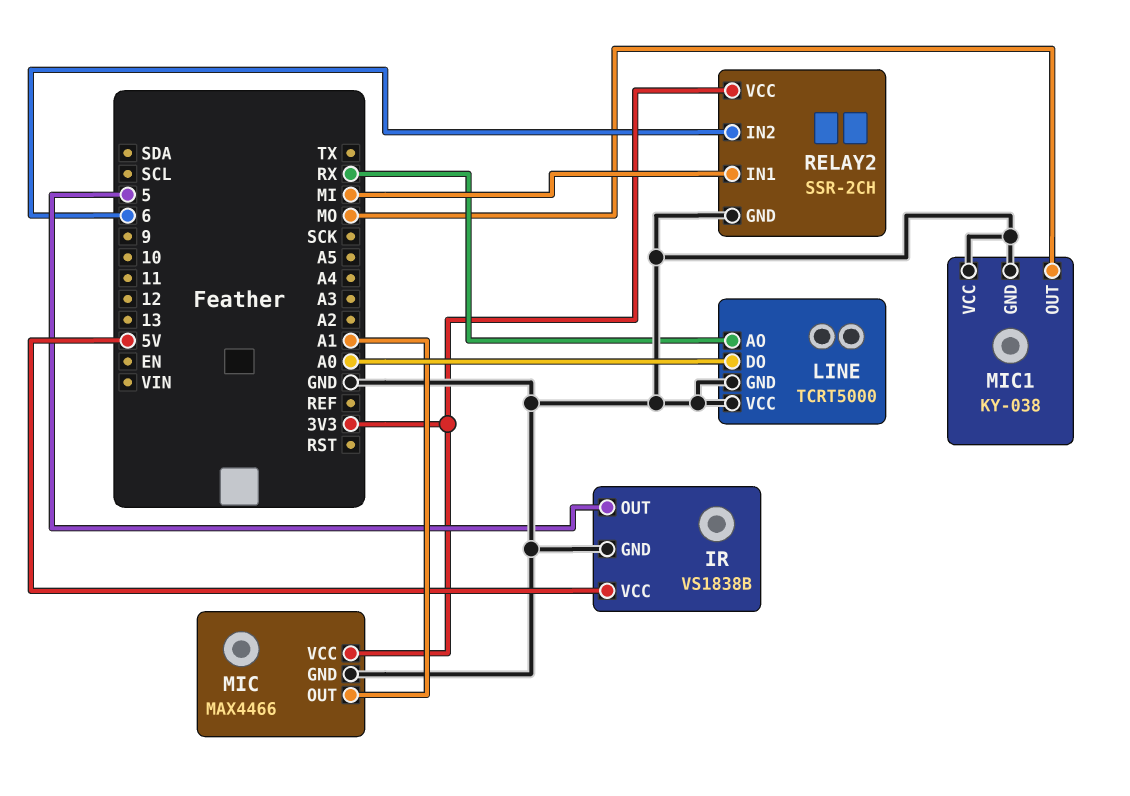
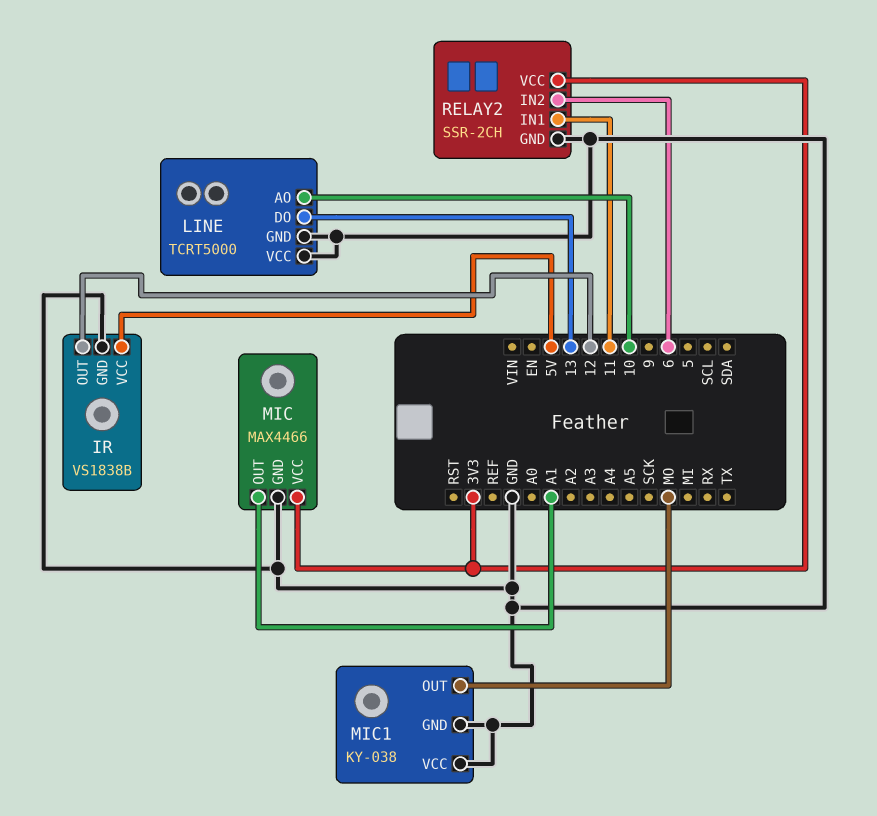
IR pin OUT: 5 -> 12
LINE pin AO: RX -> 10
LINE pin DO: A0 -> 13
RELAY2 pin IN1: MI -> 11

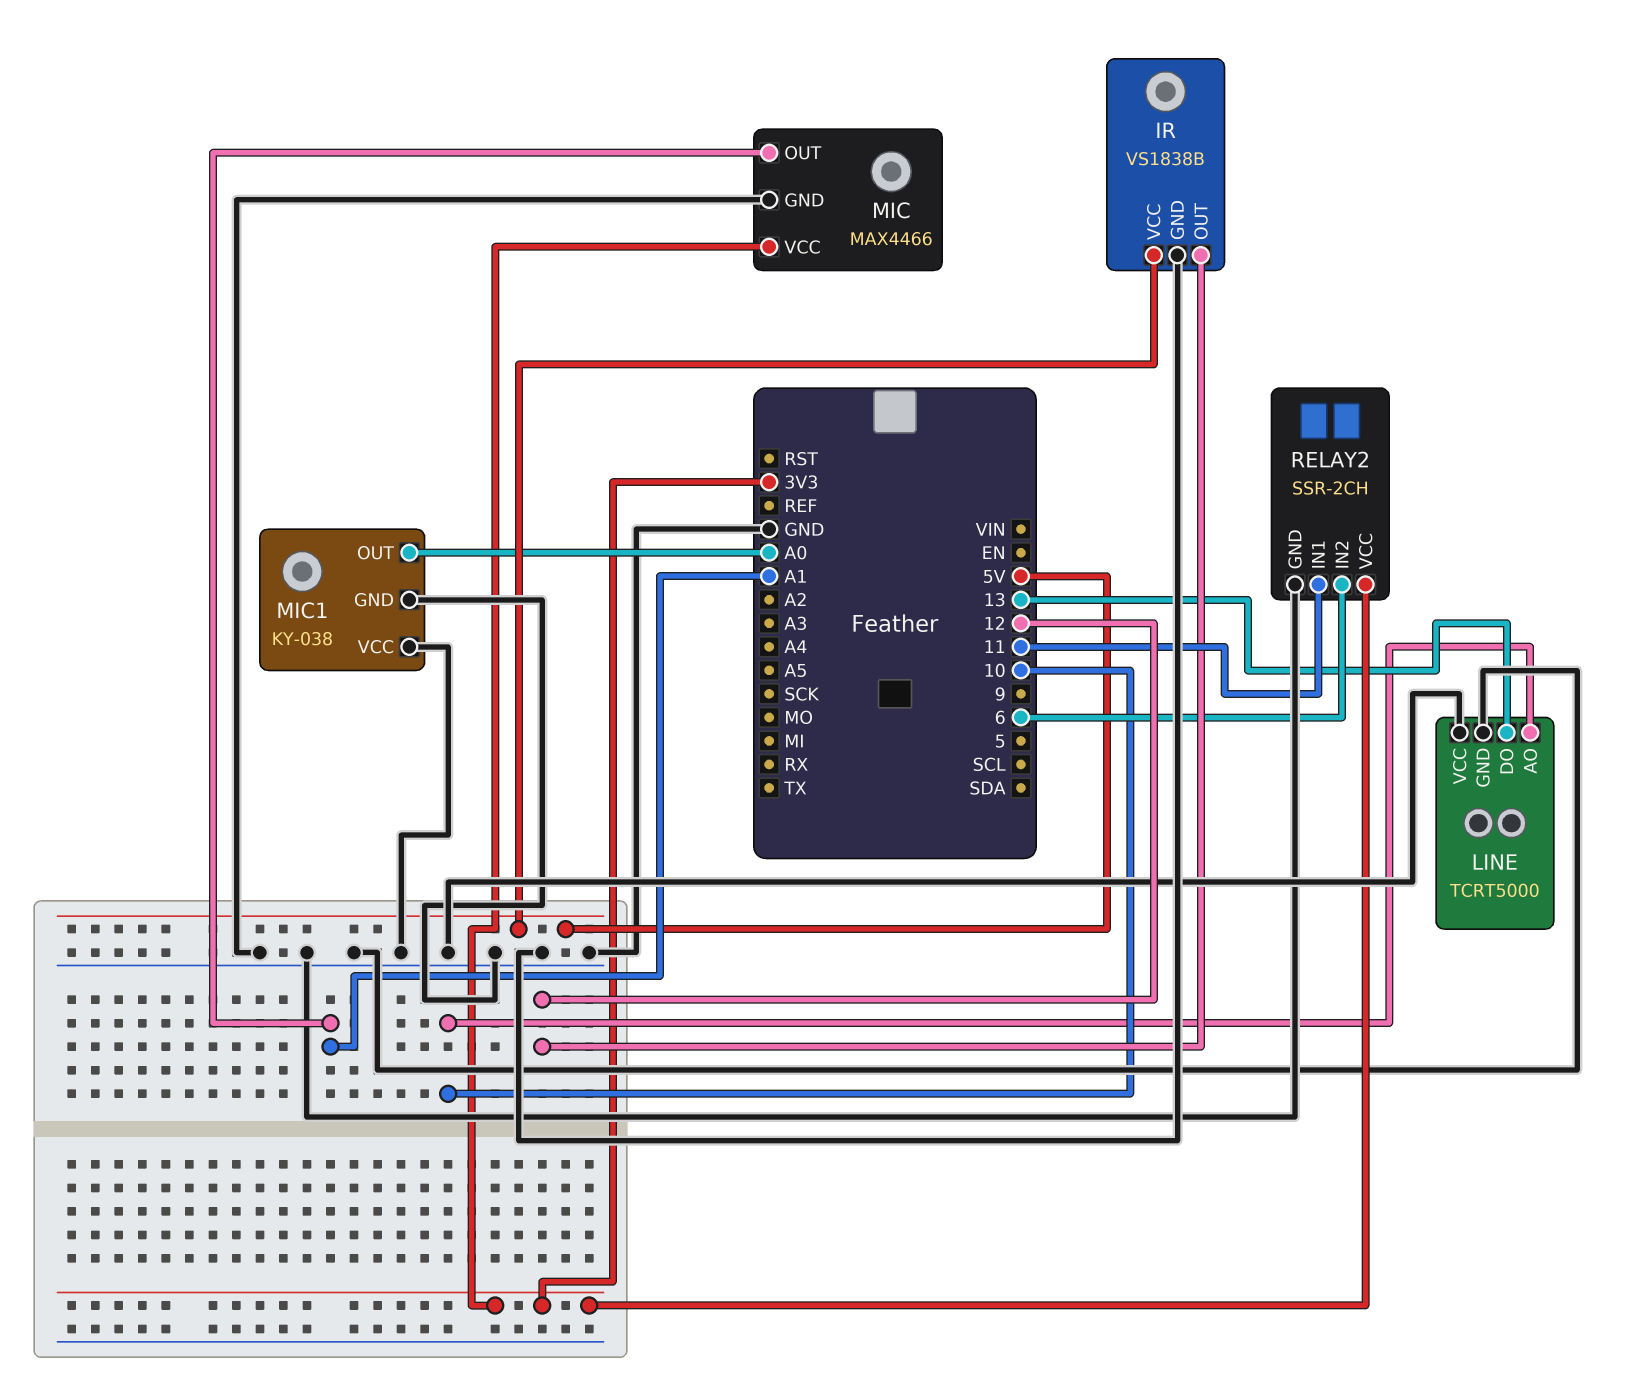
MIC1 pin OUT: MO -> A0

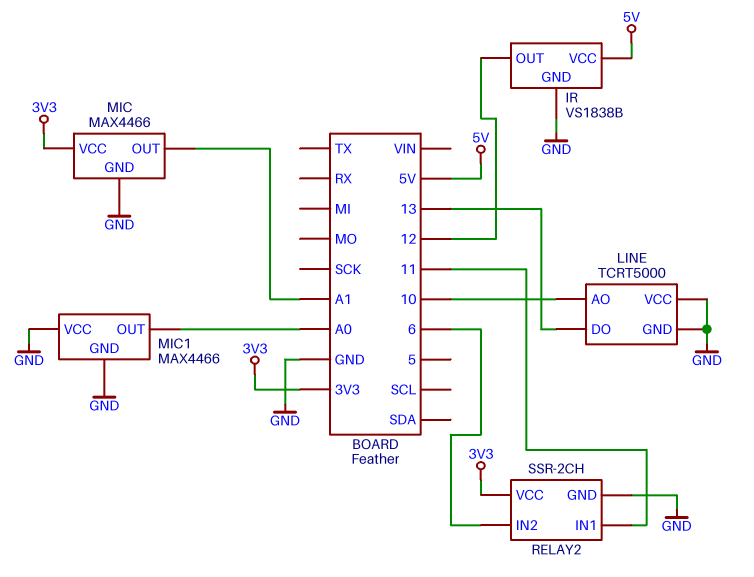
MIC1: KY-038 -> MAX4466

